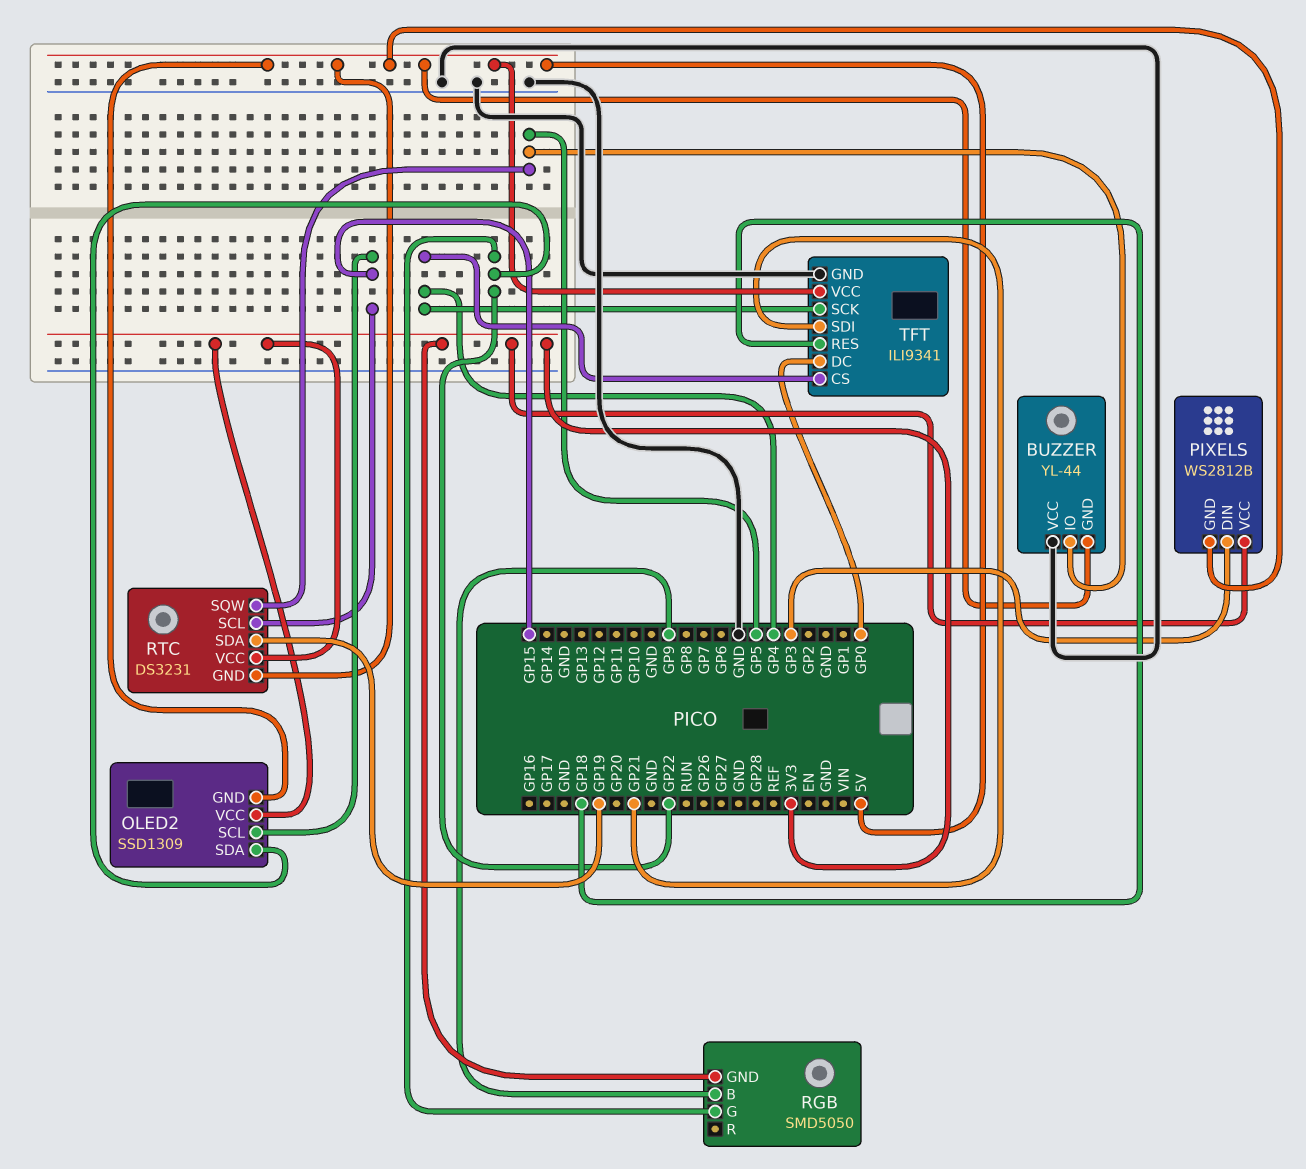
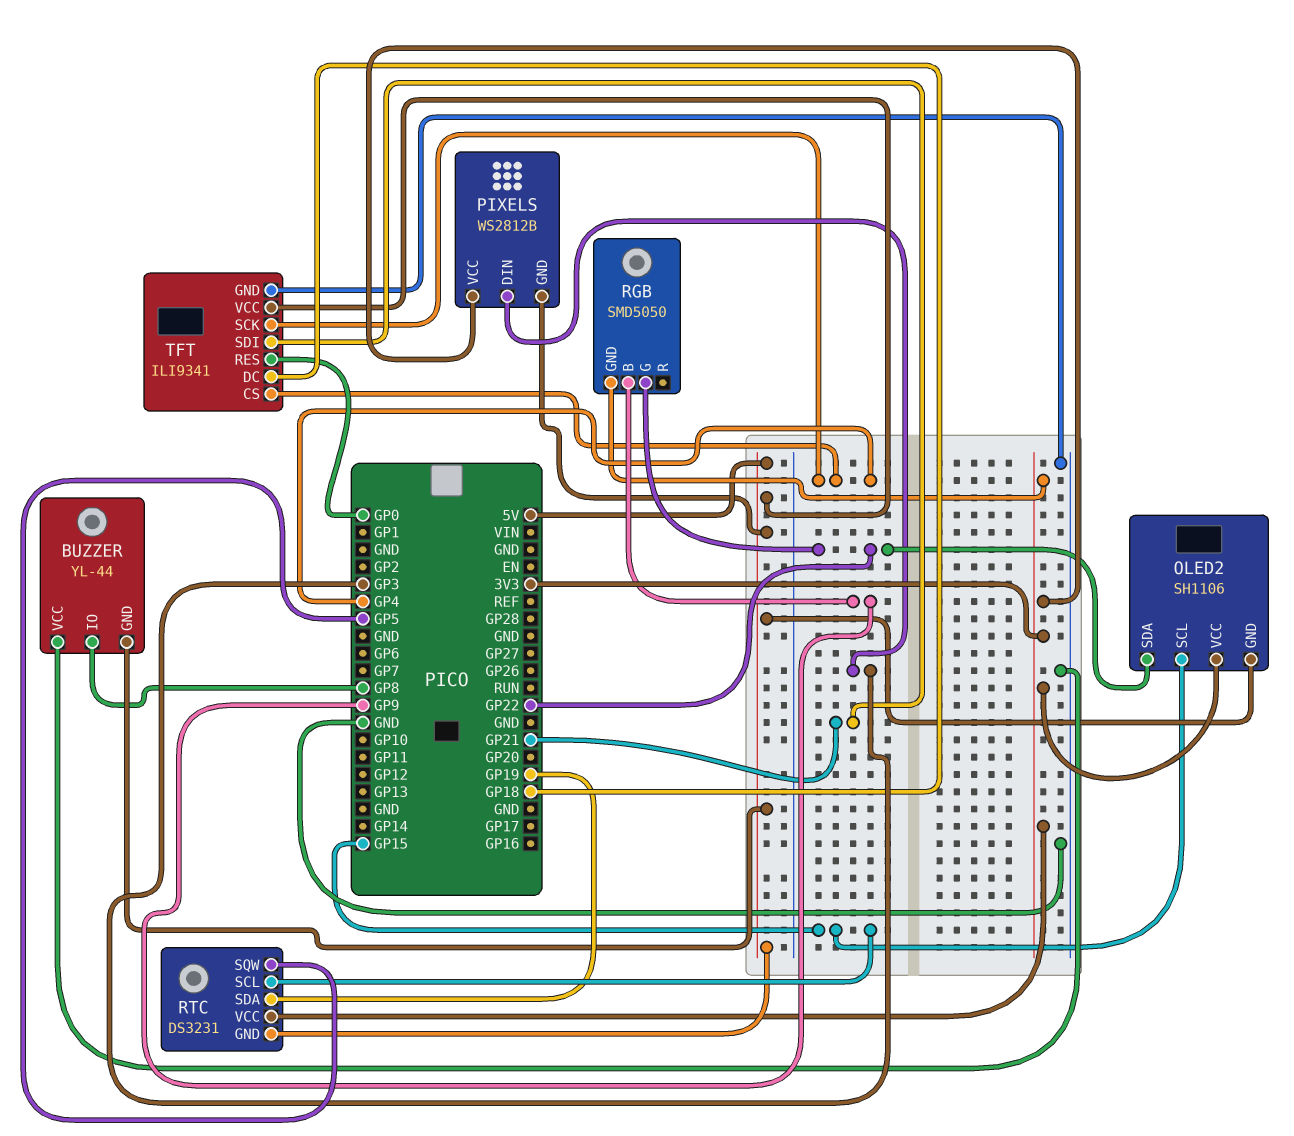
BUZZER pin IO: GP5 -> GP8
OLED2: SSD1309 -> SH1106
TFT pin DC: GP0 -> GP18
TFT pin RES: GP18 -> GP0

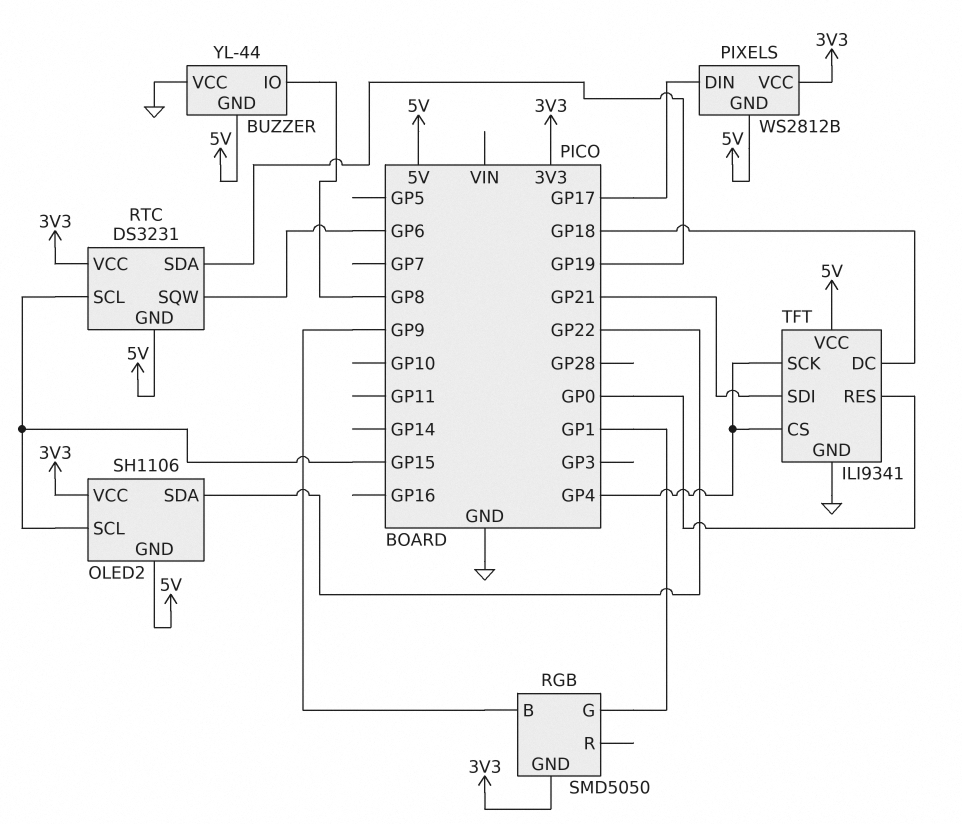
PIXELS pin DIN: GP3 -> GP17
RGB pin G: GP22 -> GP1
RTC pin SQW: GP5 -> GP6

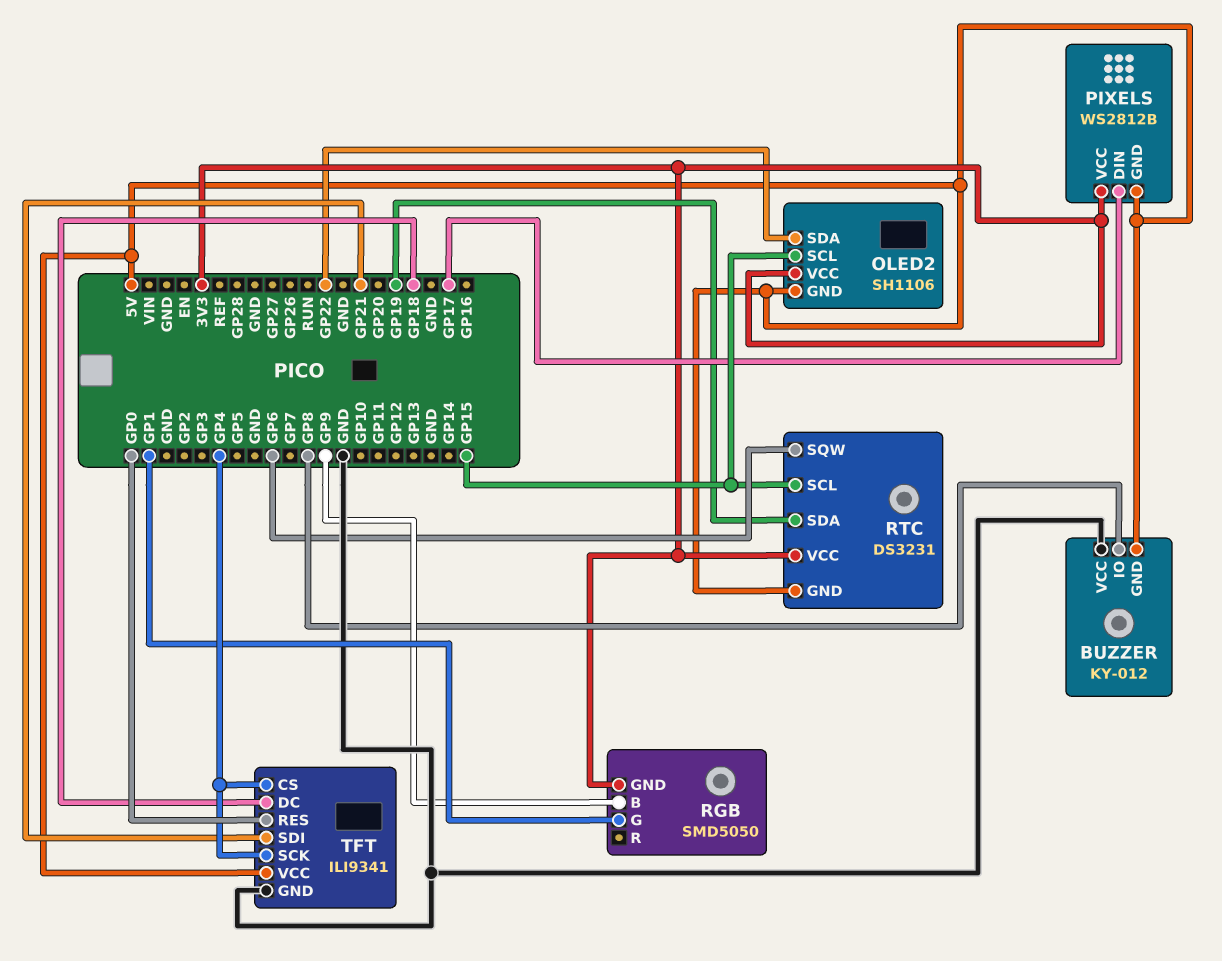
BUZZER: YL-44 -> KY-012

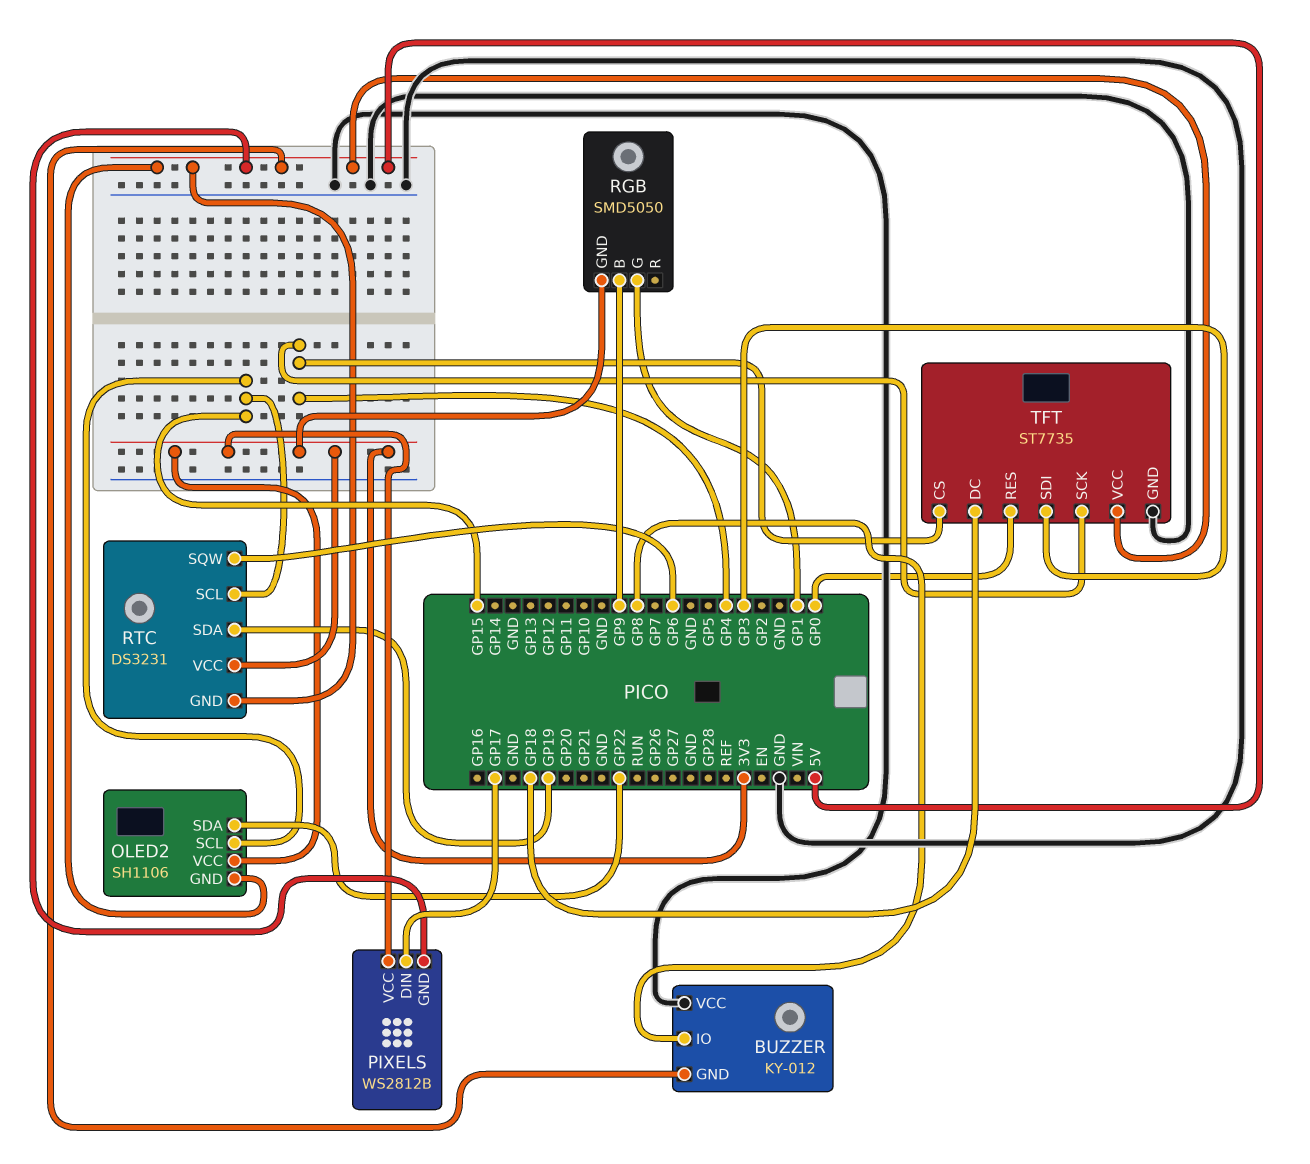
TFT: ILI9341 -> ST7735
TFT pin SDI: GP21 -> GP3

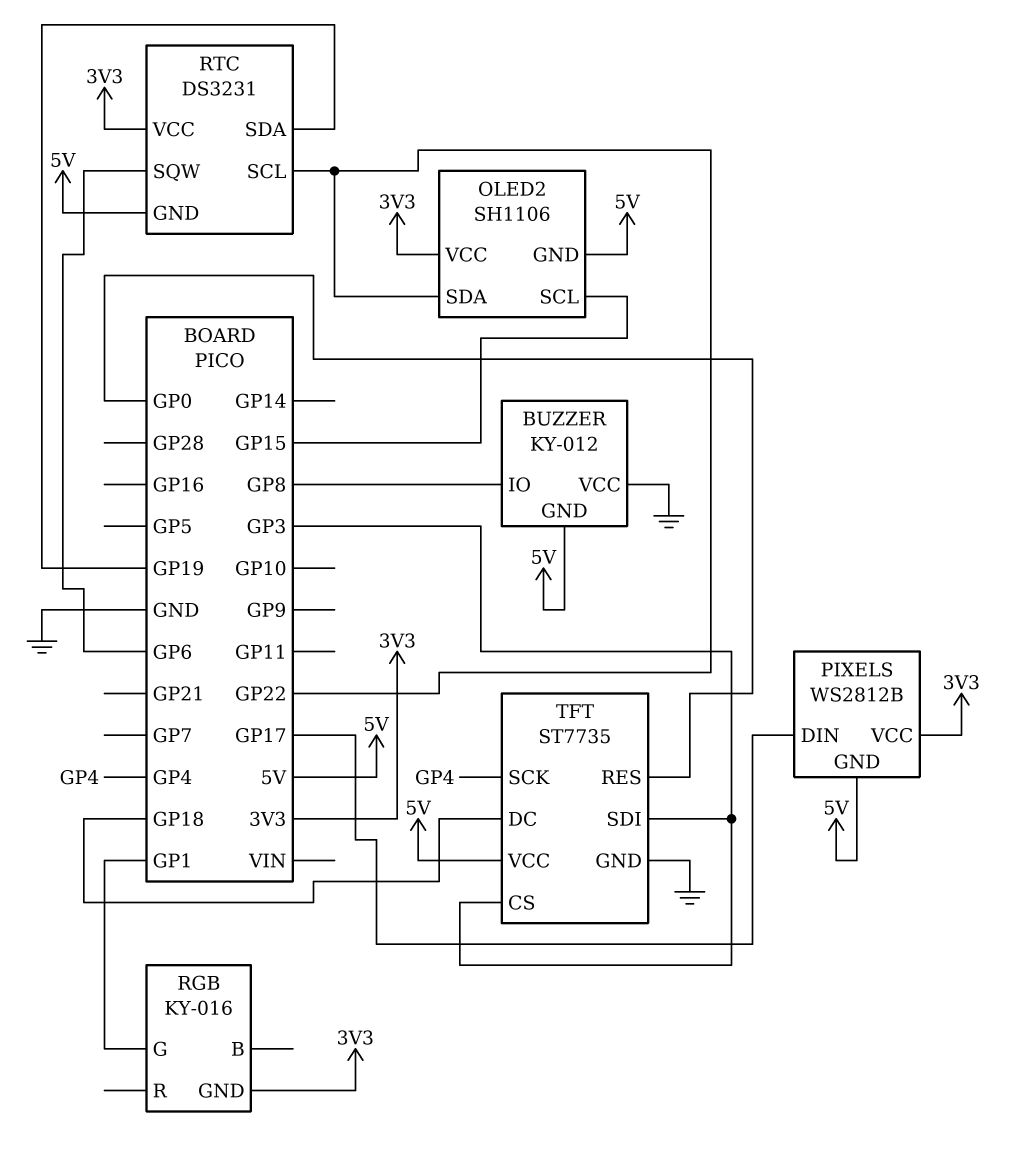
RGB: SMD5050 -> KY-016
RGB pin B: GP9 -> none
RTC pin SCL: GP15 -> GP22
TFT pin CS: GP4 -> GP3

